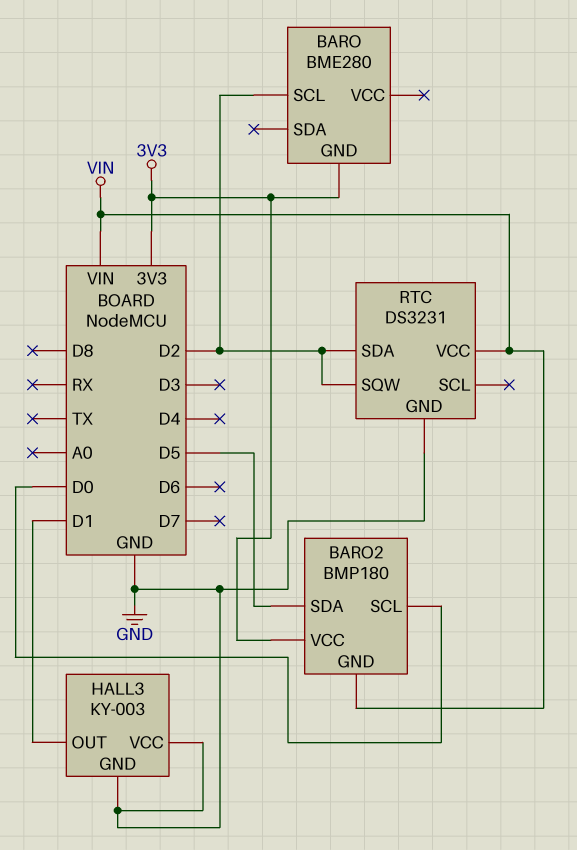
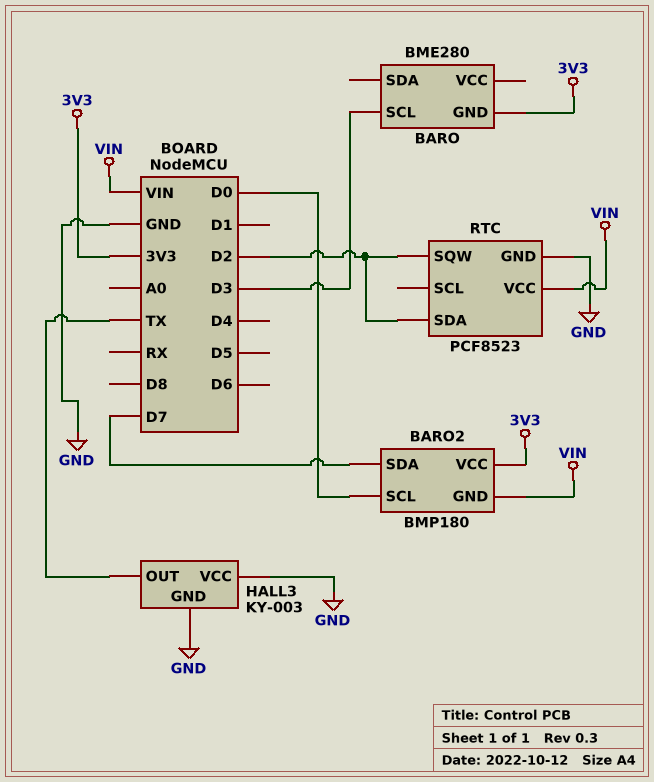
BARO pin SCL: D2 -> D3
BARO2 pin SDA: D5 -> D7
HALL3 pin OUT: D1 -> TX
RTC: DS3231 -> PCF8523

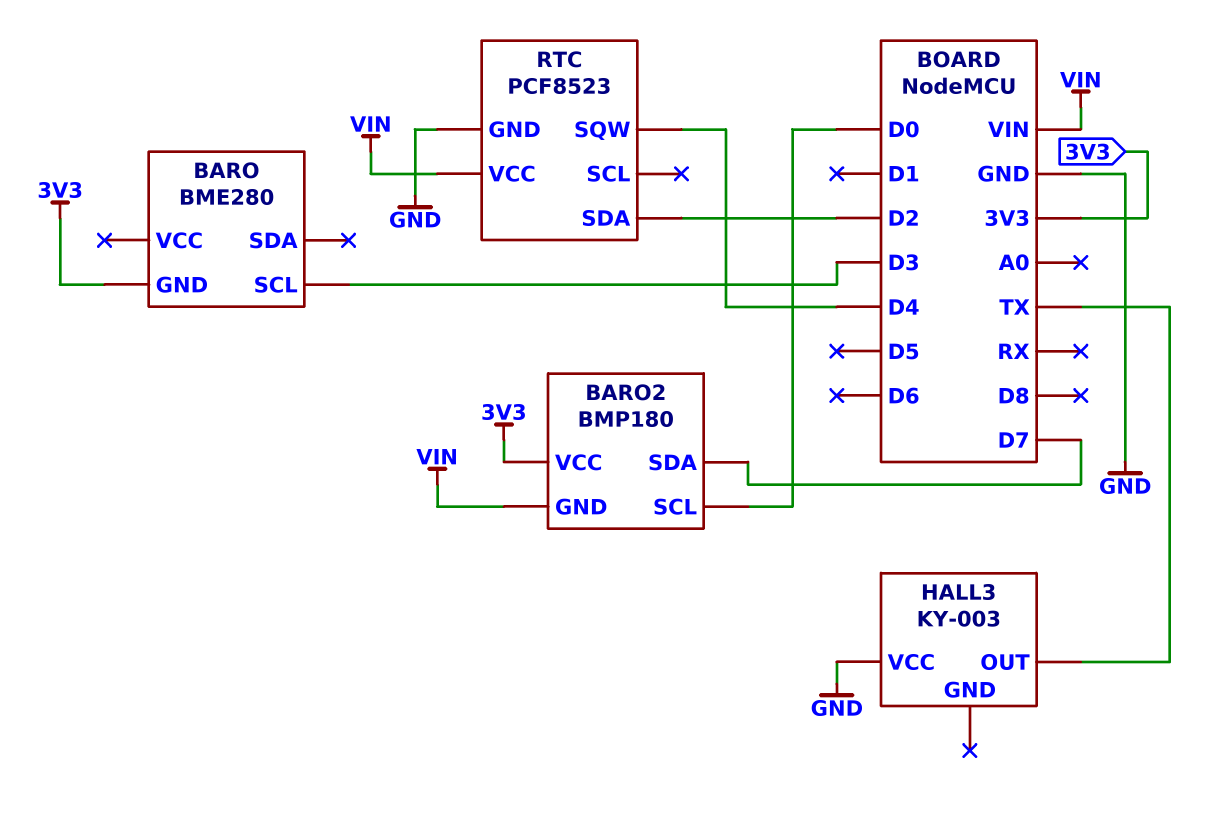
HALL3 pin GND: GND -> none
RTC pin SQW: D2 -> D4

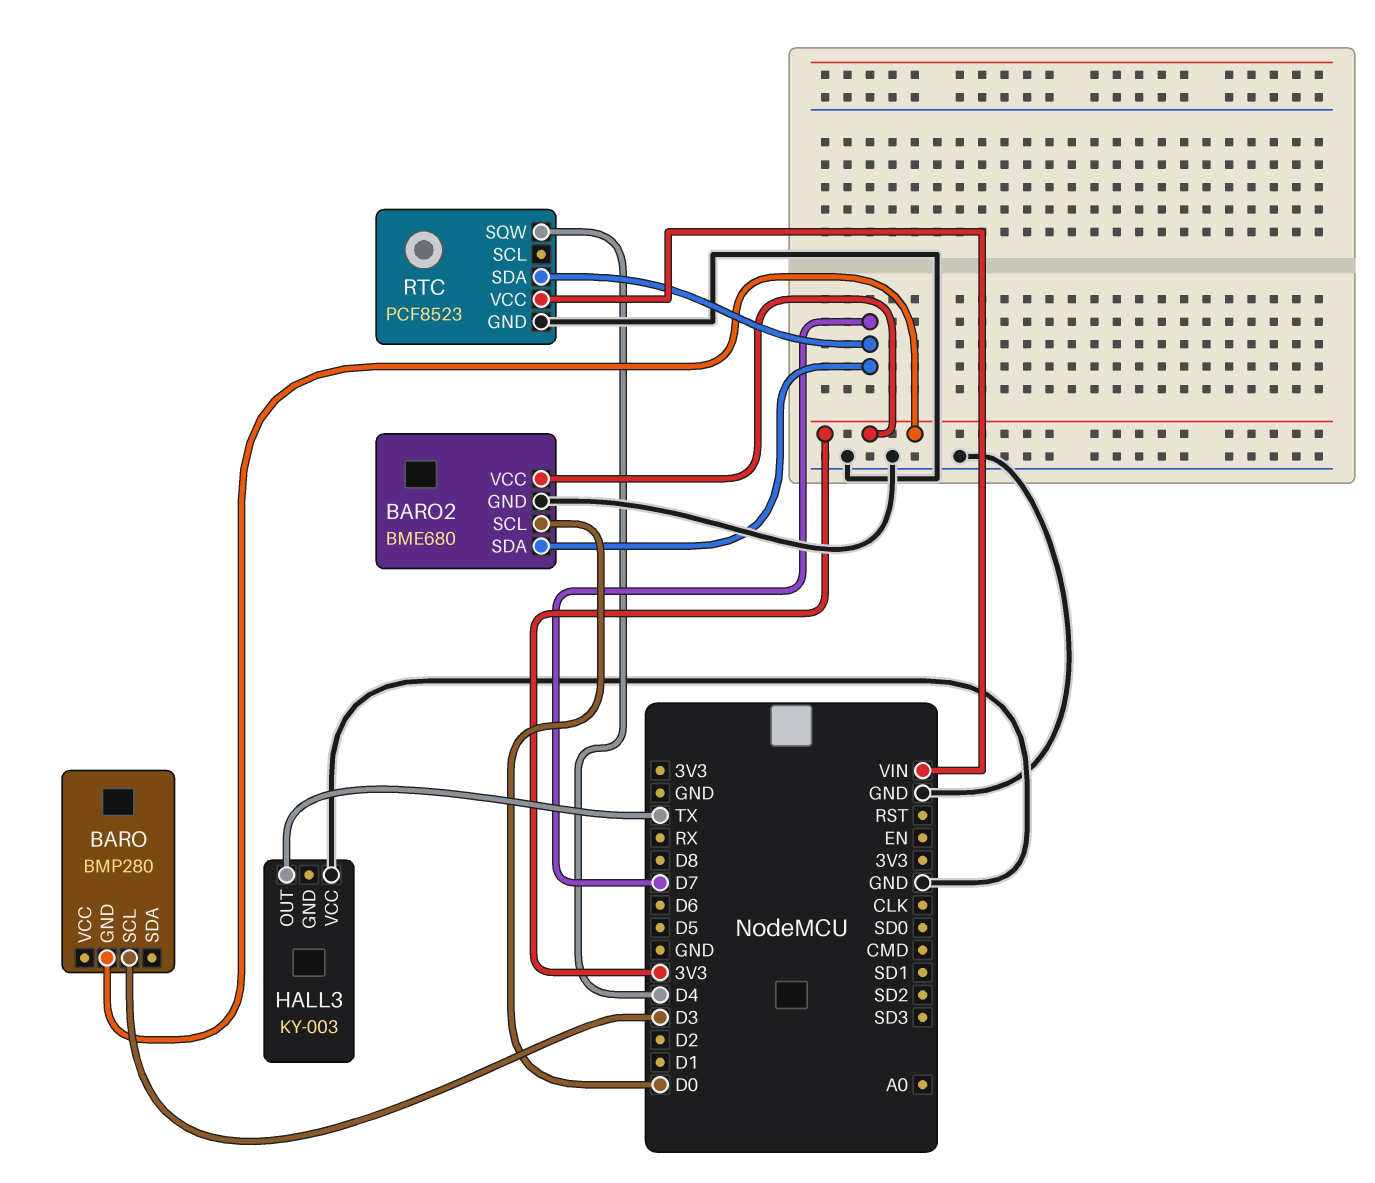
BARO: BME280 -> BMP280
BARO2: BMP180 -> BME680
BARO2 pin GND: VIN -> GND
RTC pin SDA: D2 -> D7

